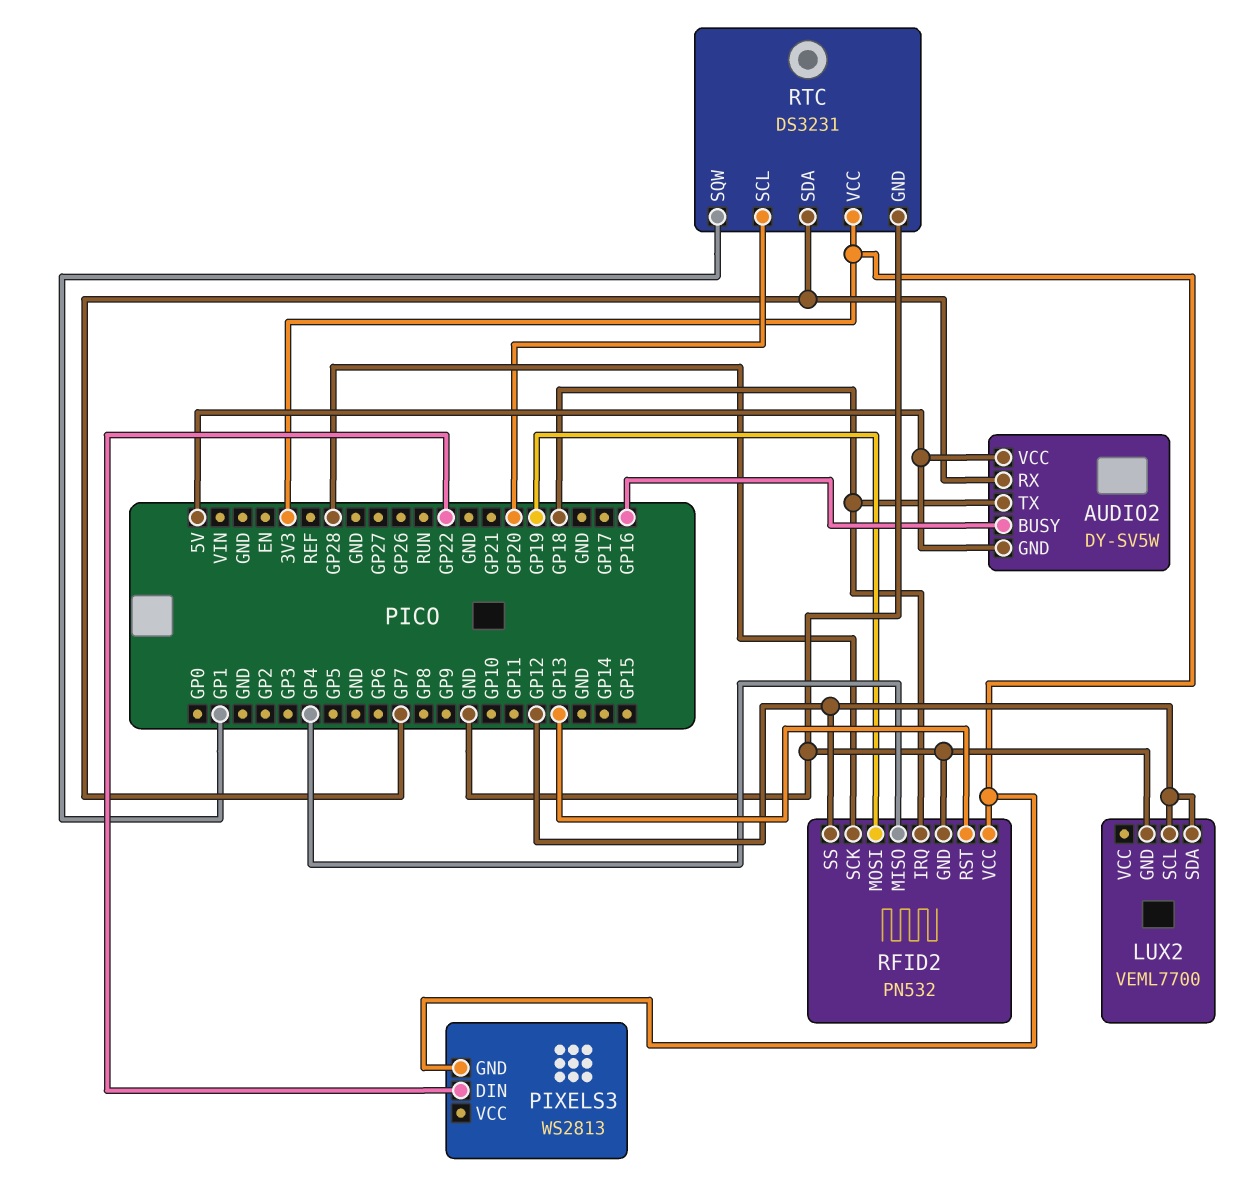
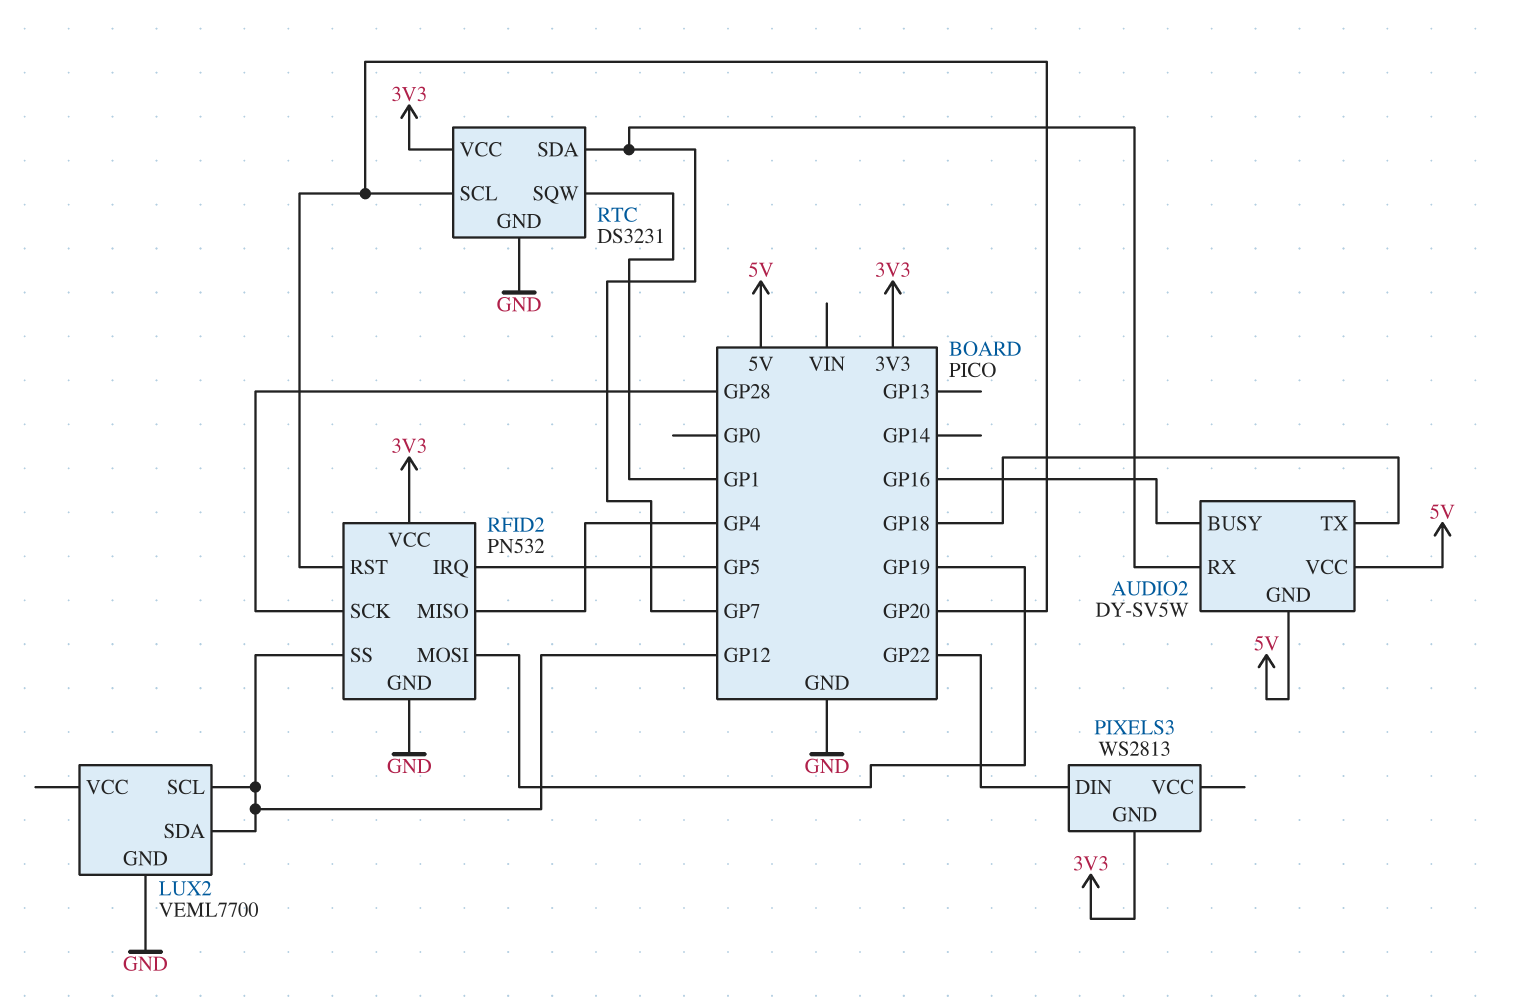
RFID2 pin IRQ: GP18 -> GP5
RFID2 pin RST: GP13 -> GP20

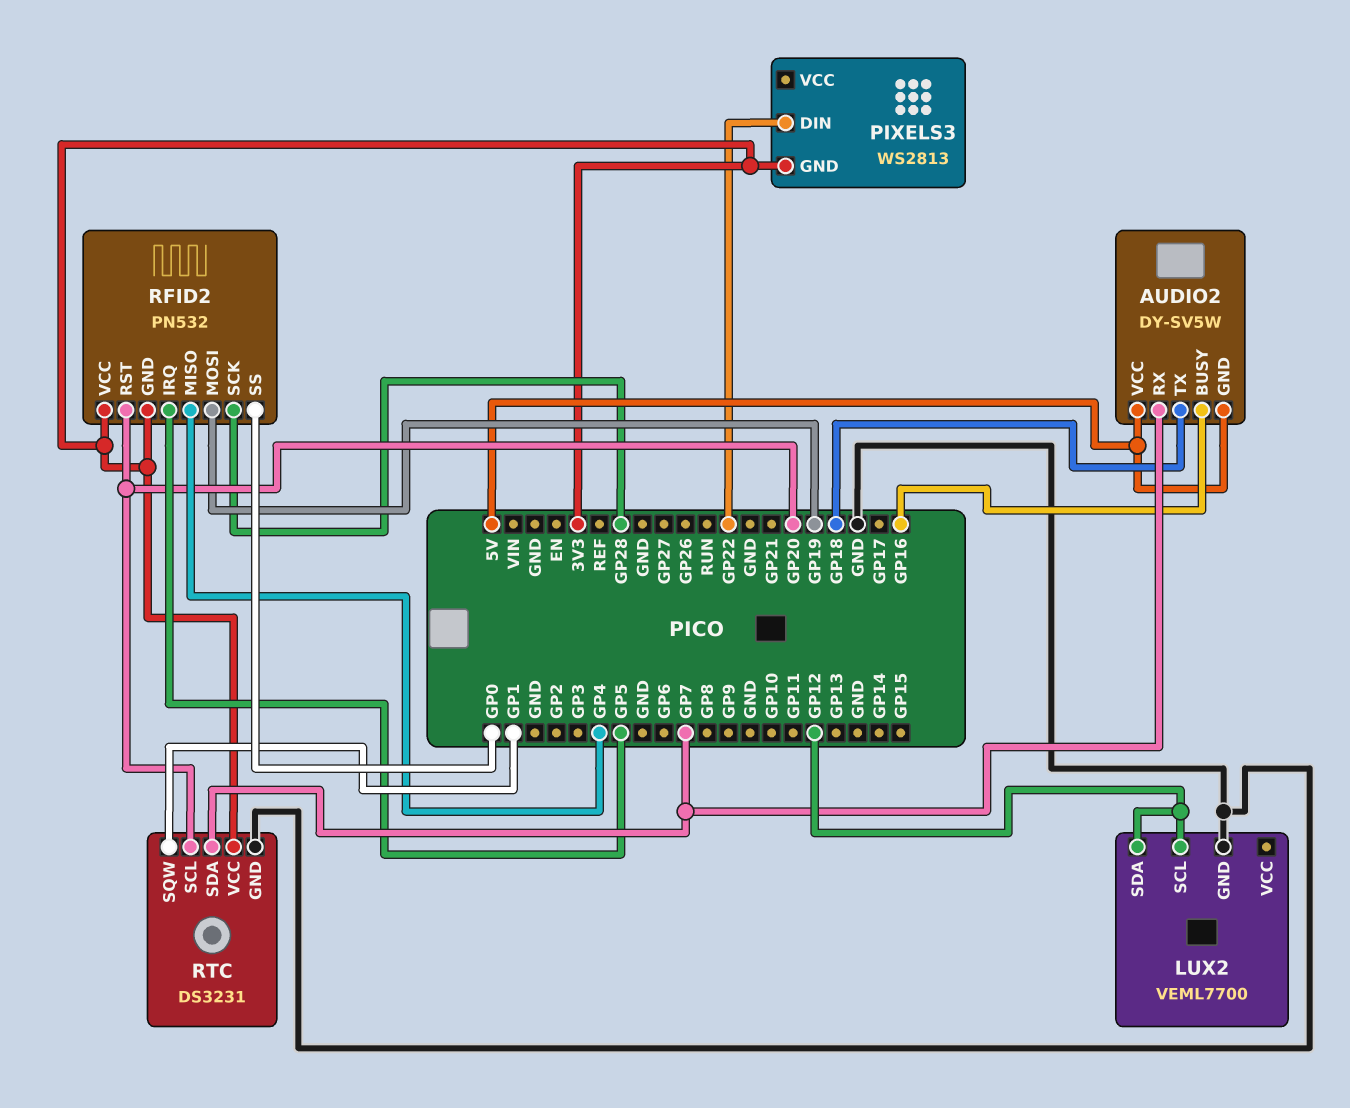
RFID2 pin GND: GND -> 3V3
RFID2 pin SS: GP12 -> GP0

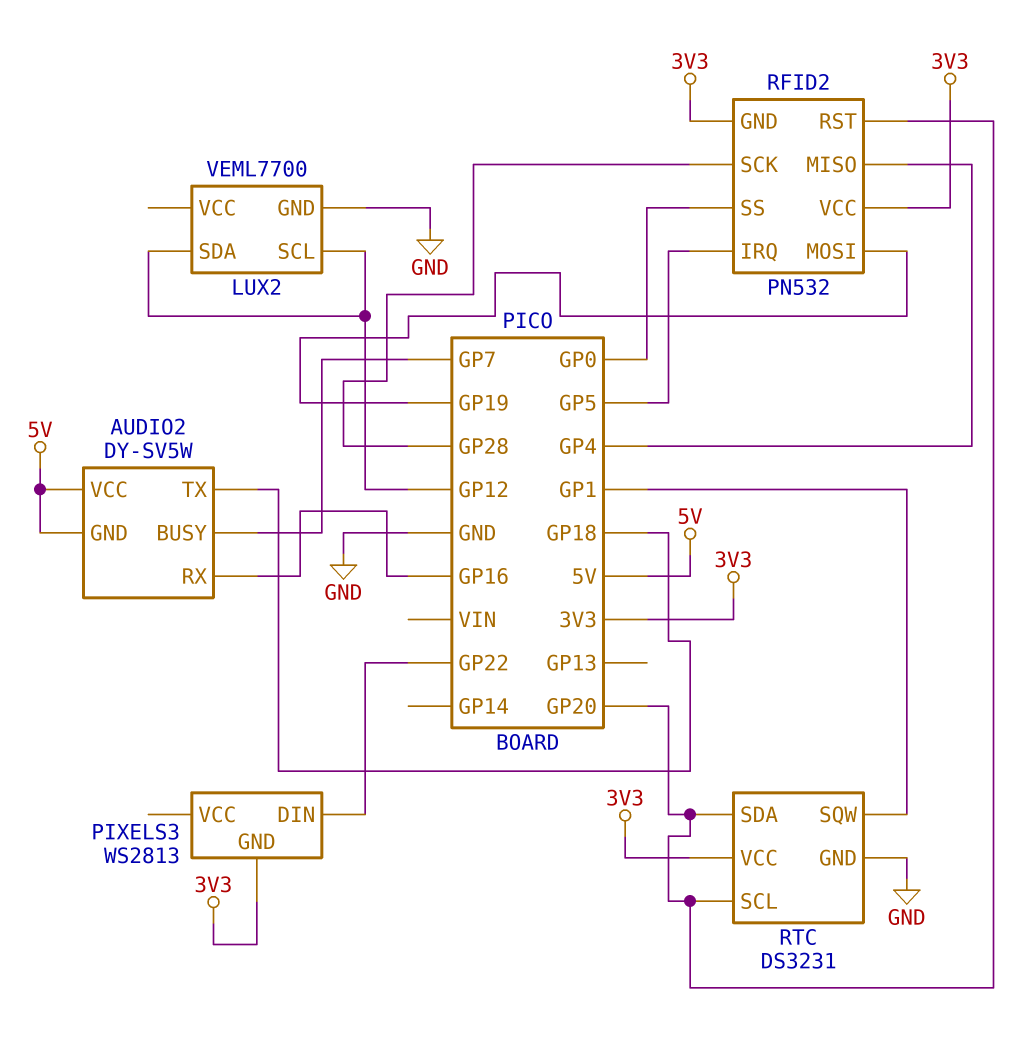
AUDIO2 pin BUSY: GP16 -> GP7
AUDIO2 pin RX: GP7 -> GP16
RTC pin SDA: GP7 -> GP20

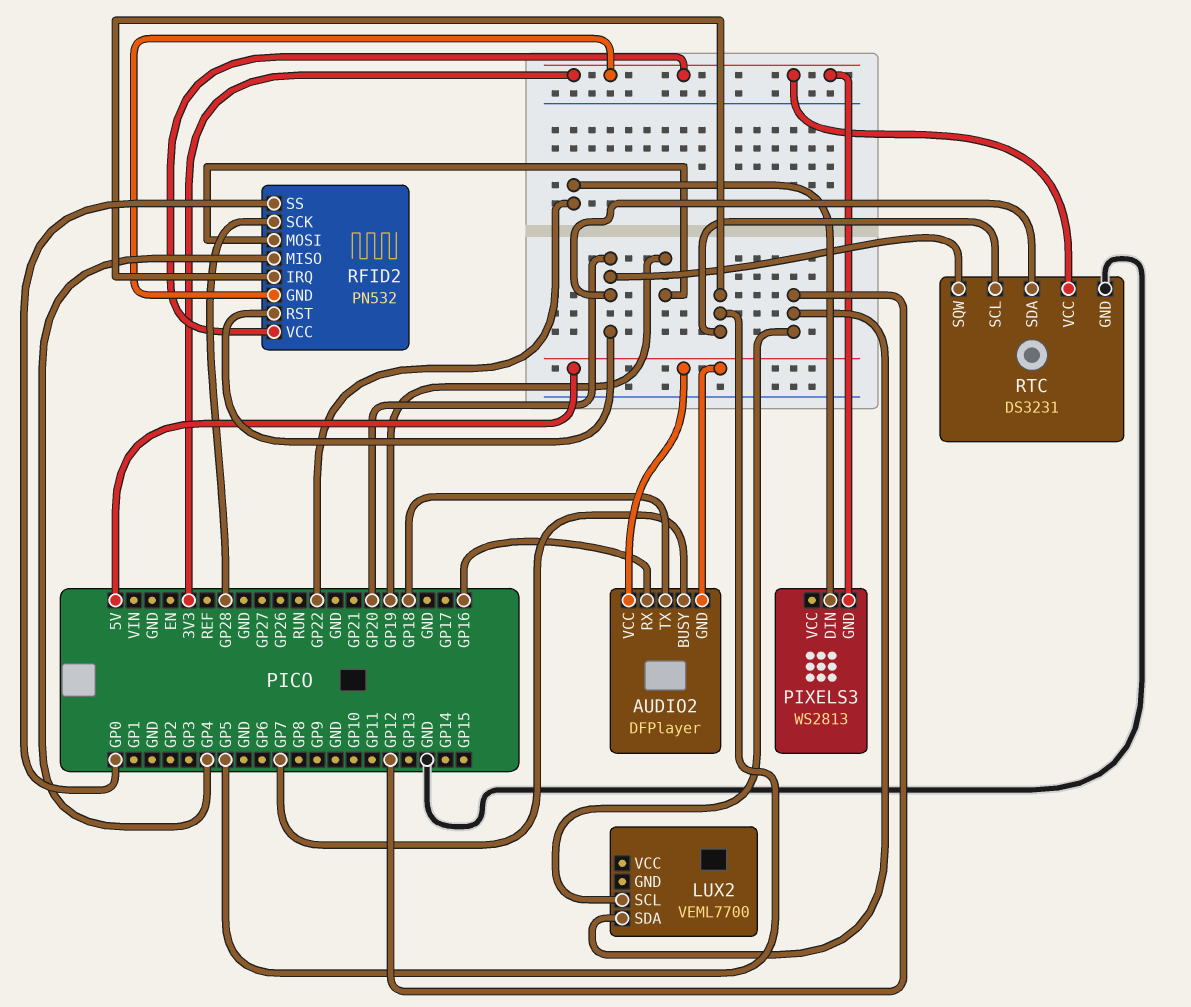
AUDIO2: DY-SV5W -> DFPlayer
LUX2 pin GND: GND -> none
RTC pin SCL: GP20 -> GP5
RTC pin SQW: GP1 -> GP20

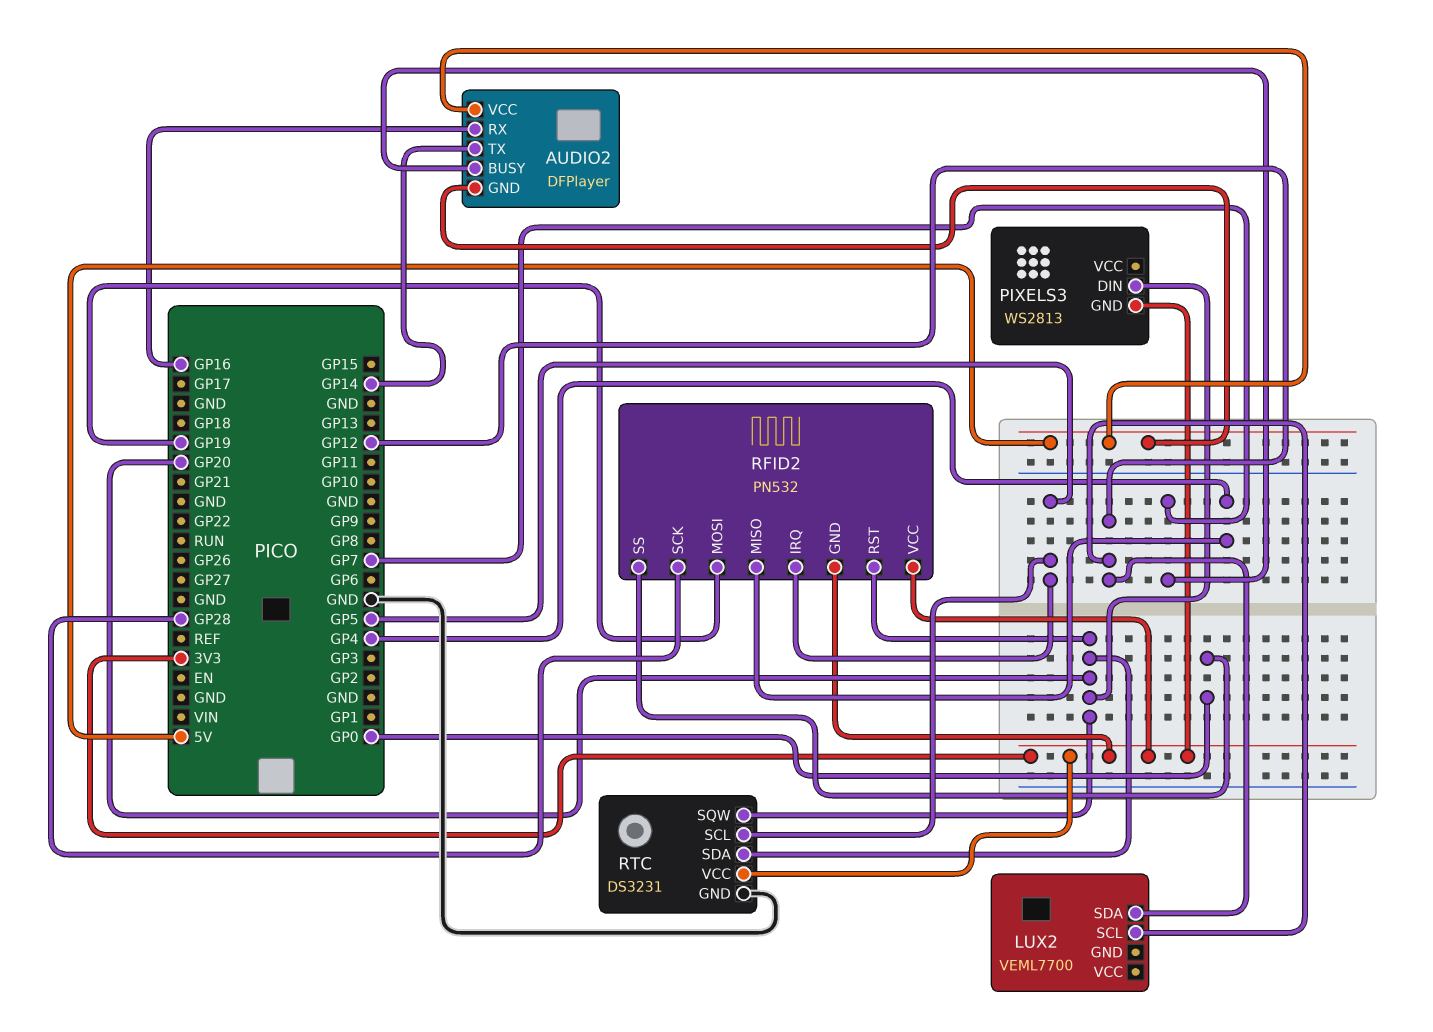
AUDIO2 pin TX: GP18 -> GP14
PIXELS3 pin DIN: GP22 -> GP20

